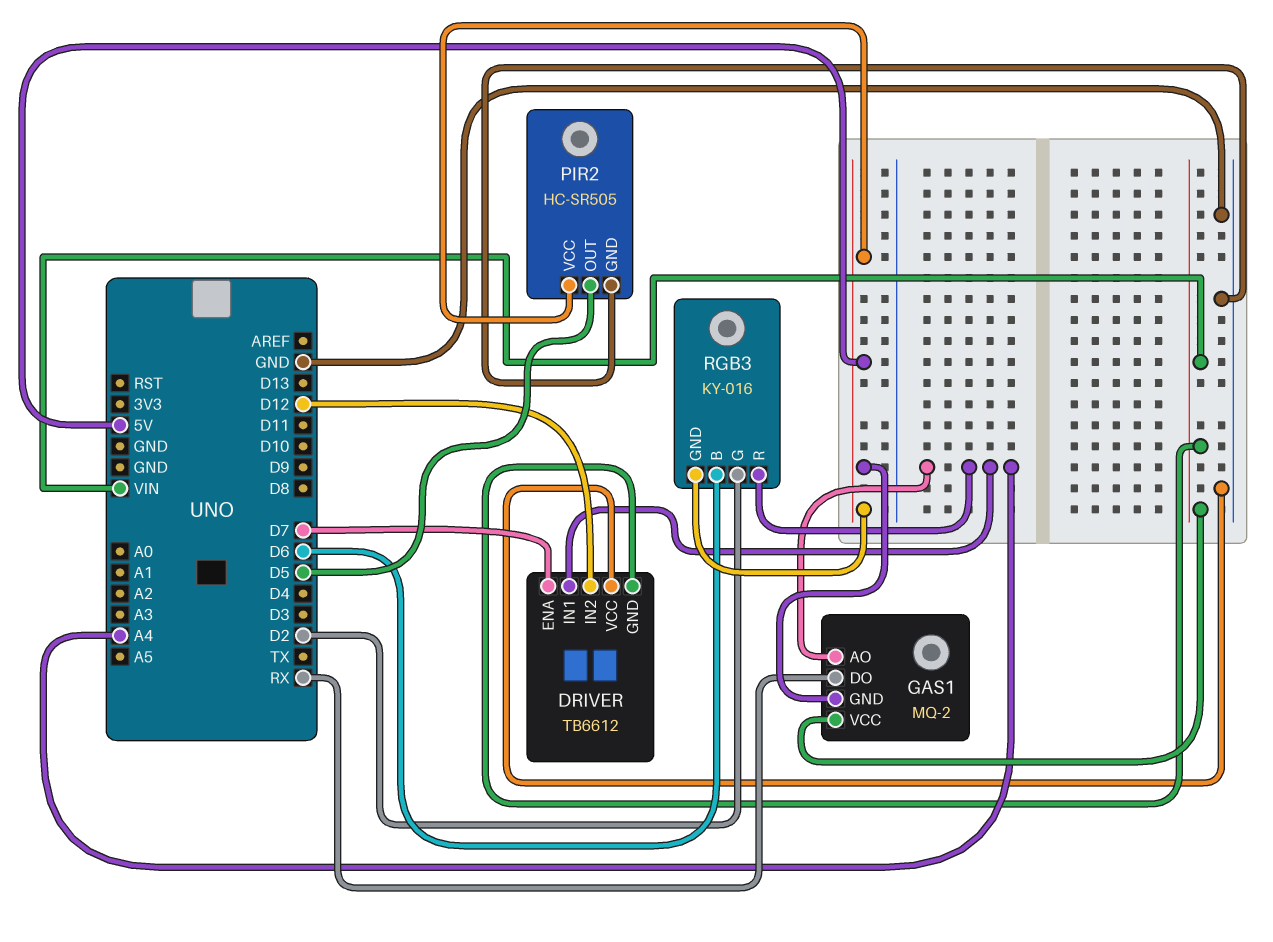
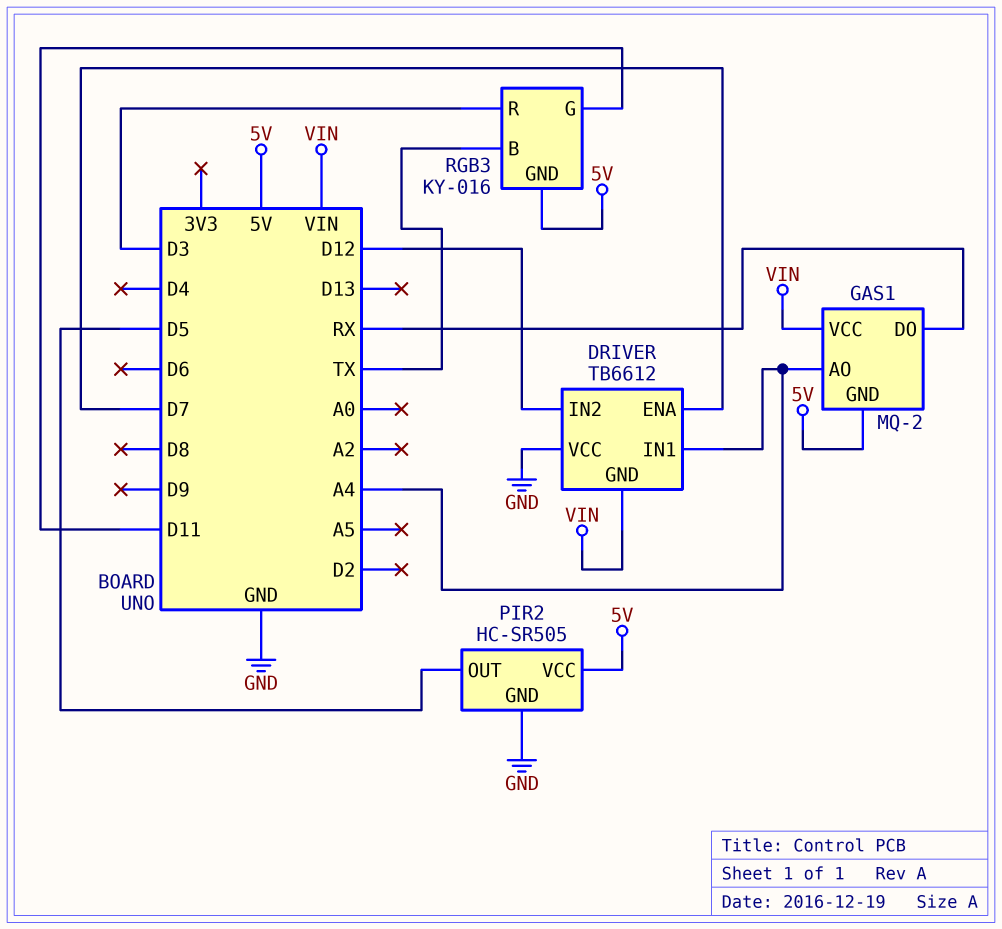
RGB3 pin B: D6 -> TX
RGB3 pin G: D2 -> D11
RGB3 pin R: A4 -> D3

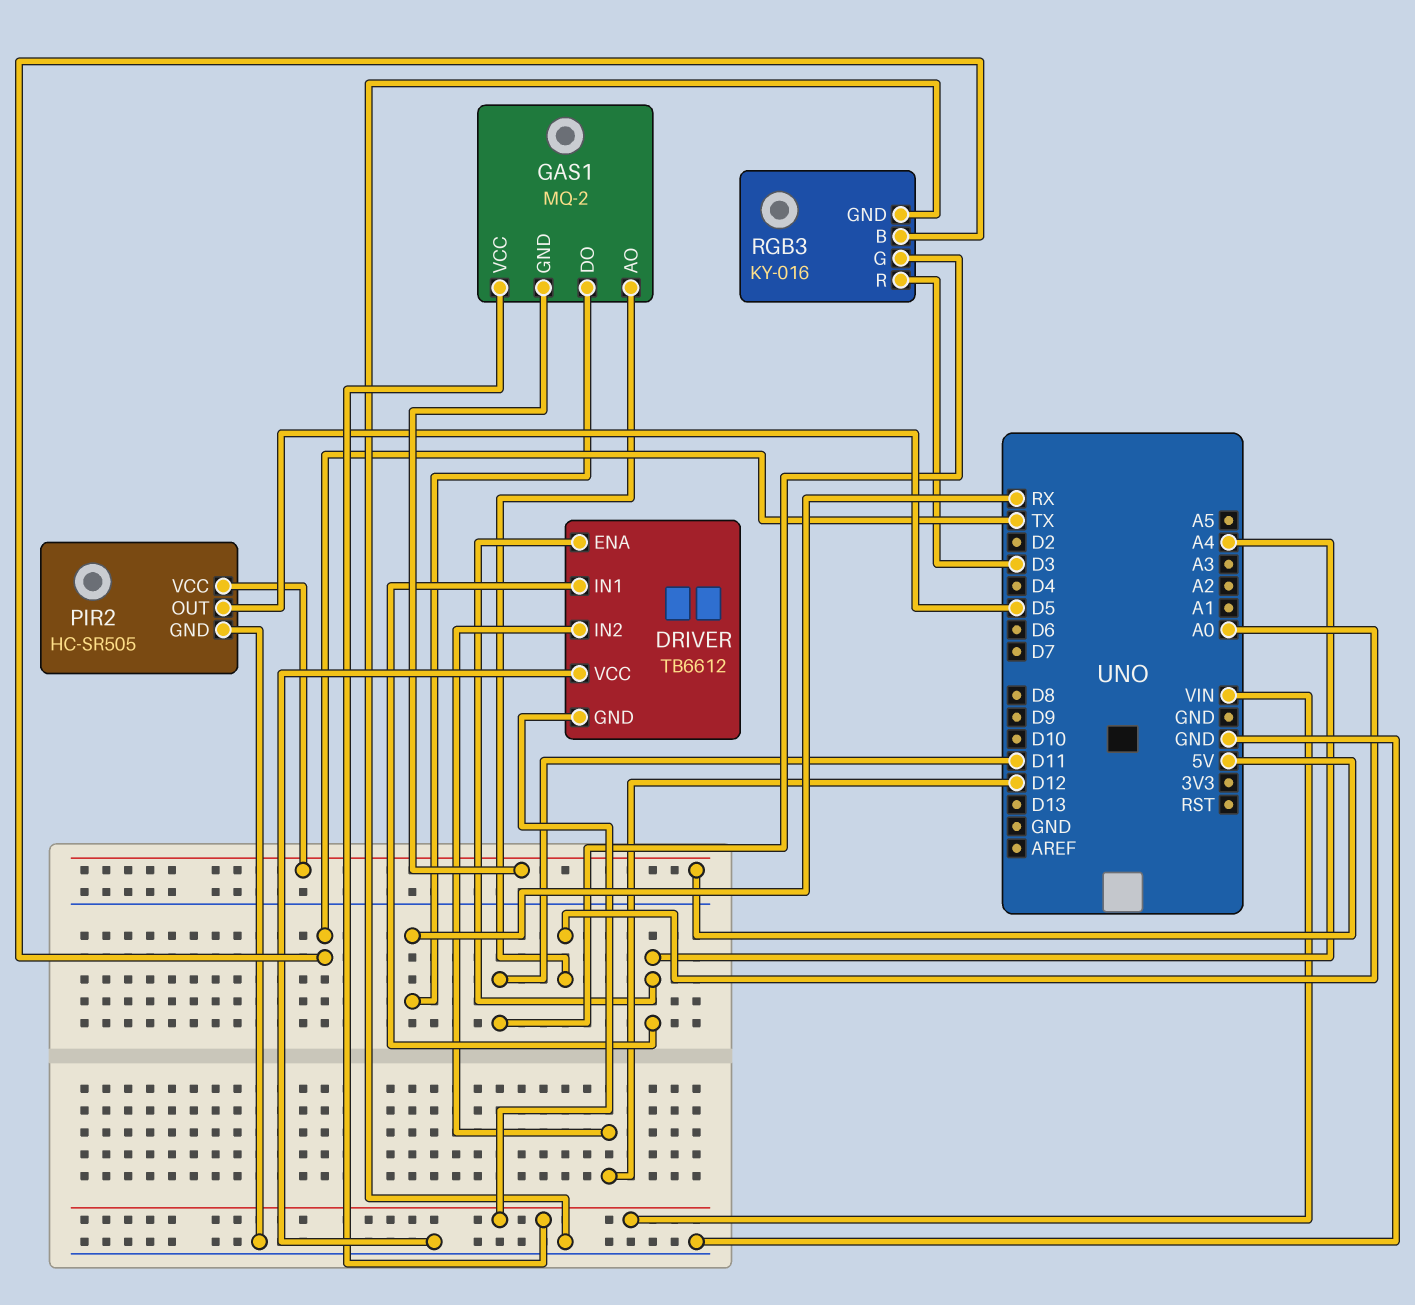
DRIVER pin ENA: D7 -> A4
GAS1 pin AO: A4 -> A0
RGB3 pin GND: 5V -> GND

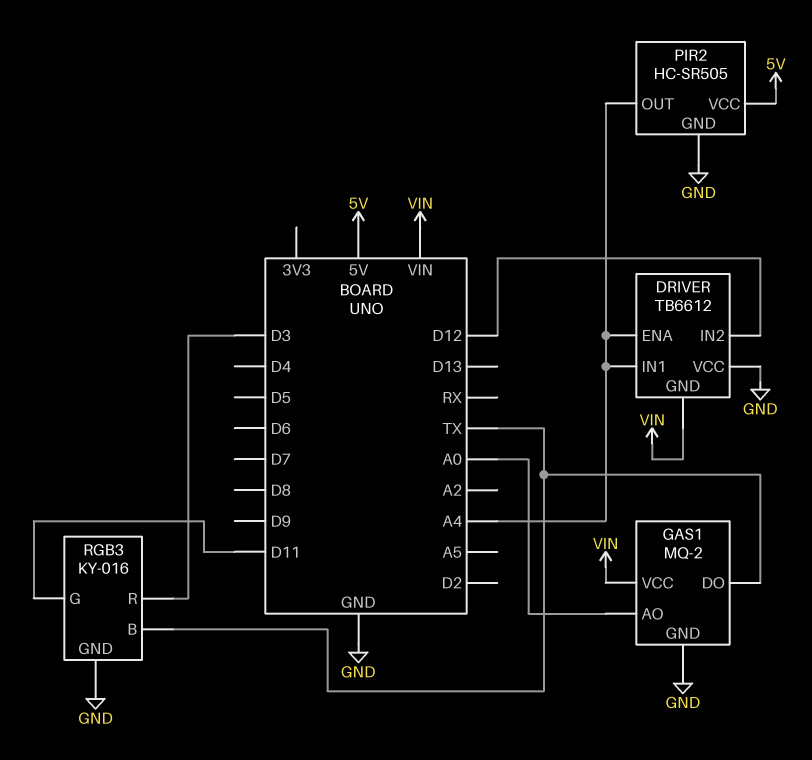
GAS1 pin DO: RX -> TX
GAS1 pin GND: 5V -> GND
PIR2 pin OUT: D5 -> A4

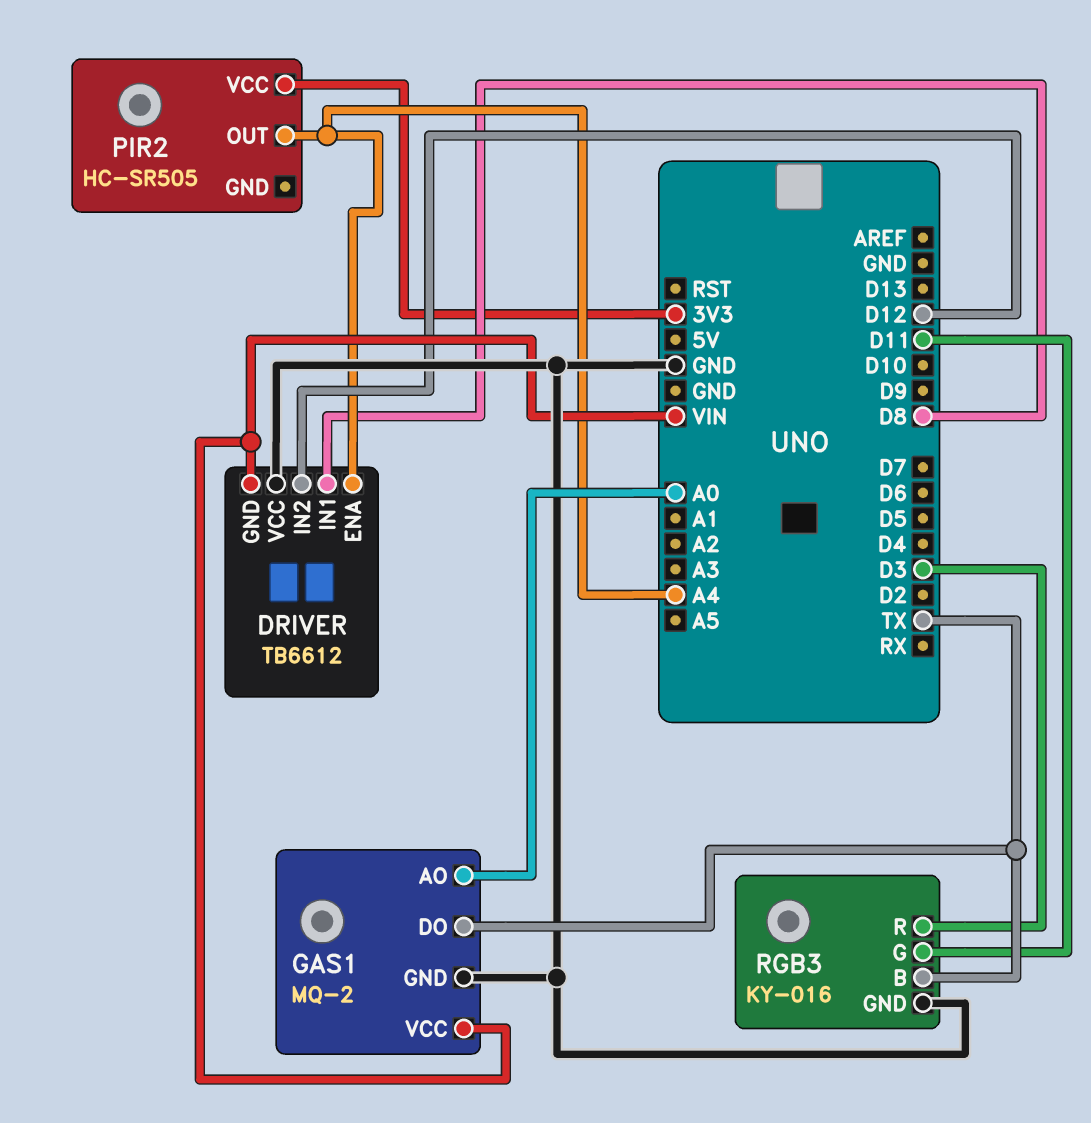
DRIVER pin IN1: A4 -> D8
PIR2 pin GND: GND -> none
PIR2 pin VCC: 5V -> 3V3

